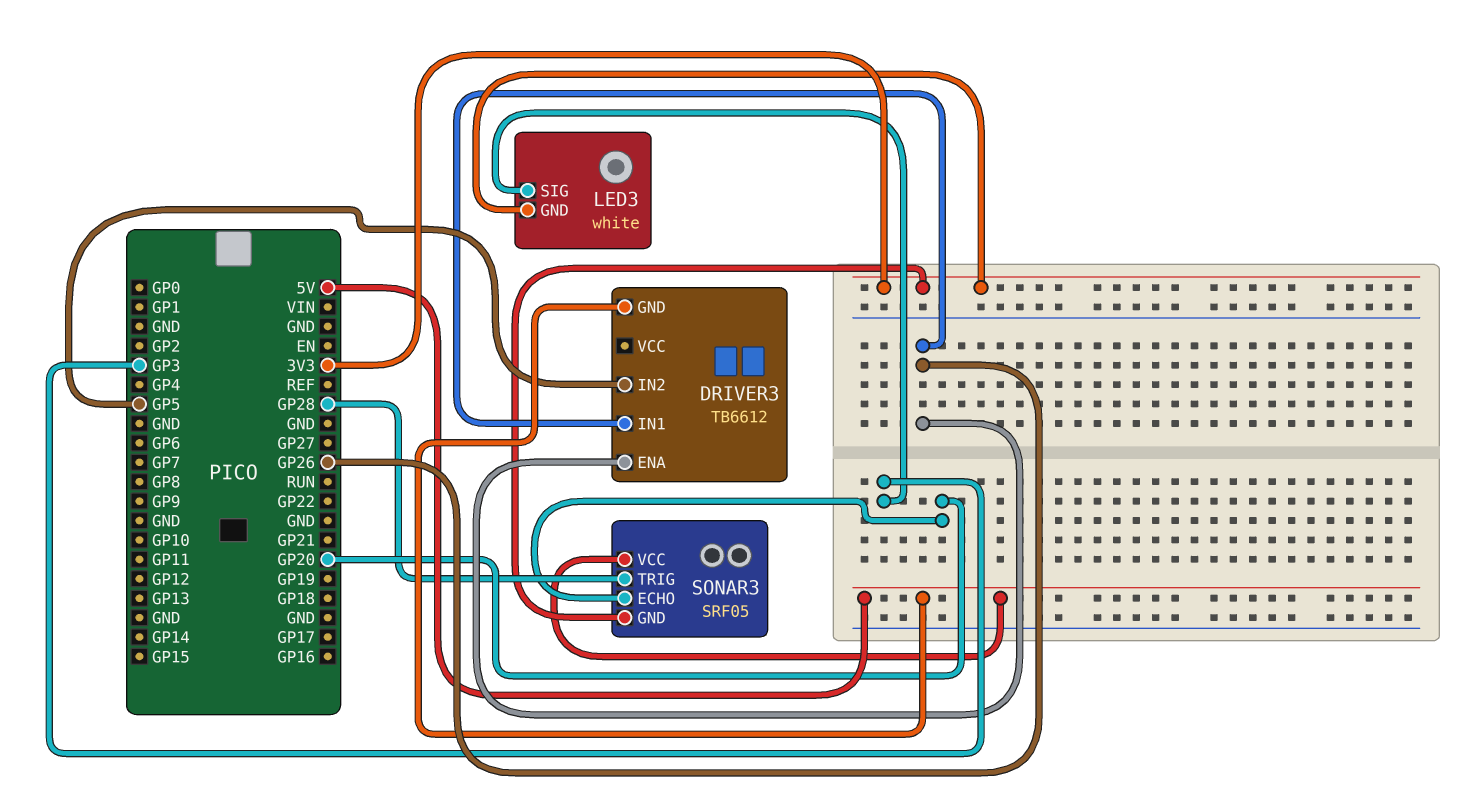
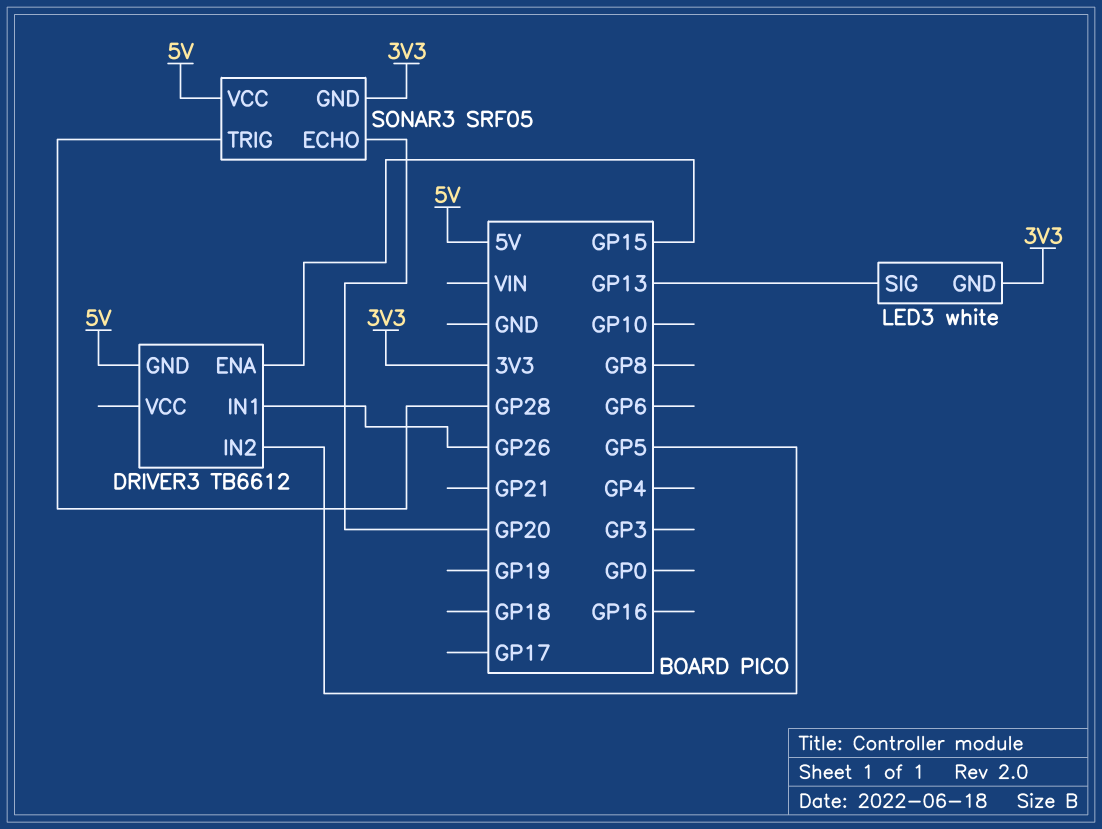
DRIVER3 pin ENA: GP26 -> GP15
LED3 pin SIG: GP3 -> GP13

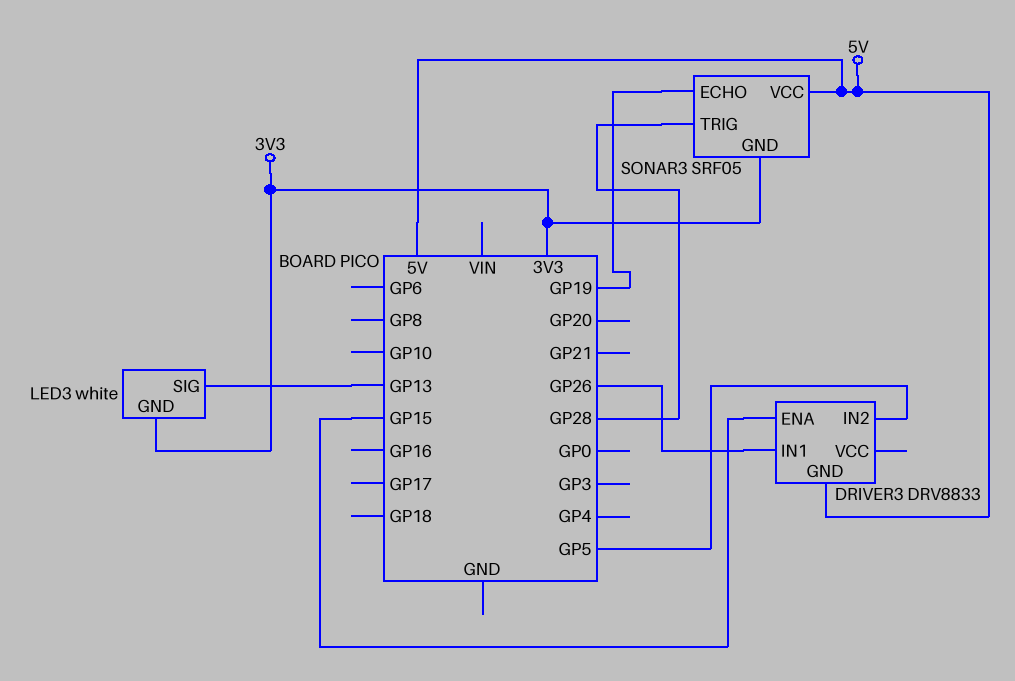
DRIVER3: TB6612 -> DRV8833
SONAR3 pin ECHO: GP20 -> GP19

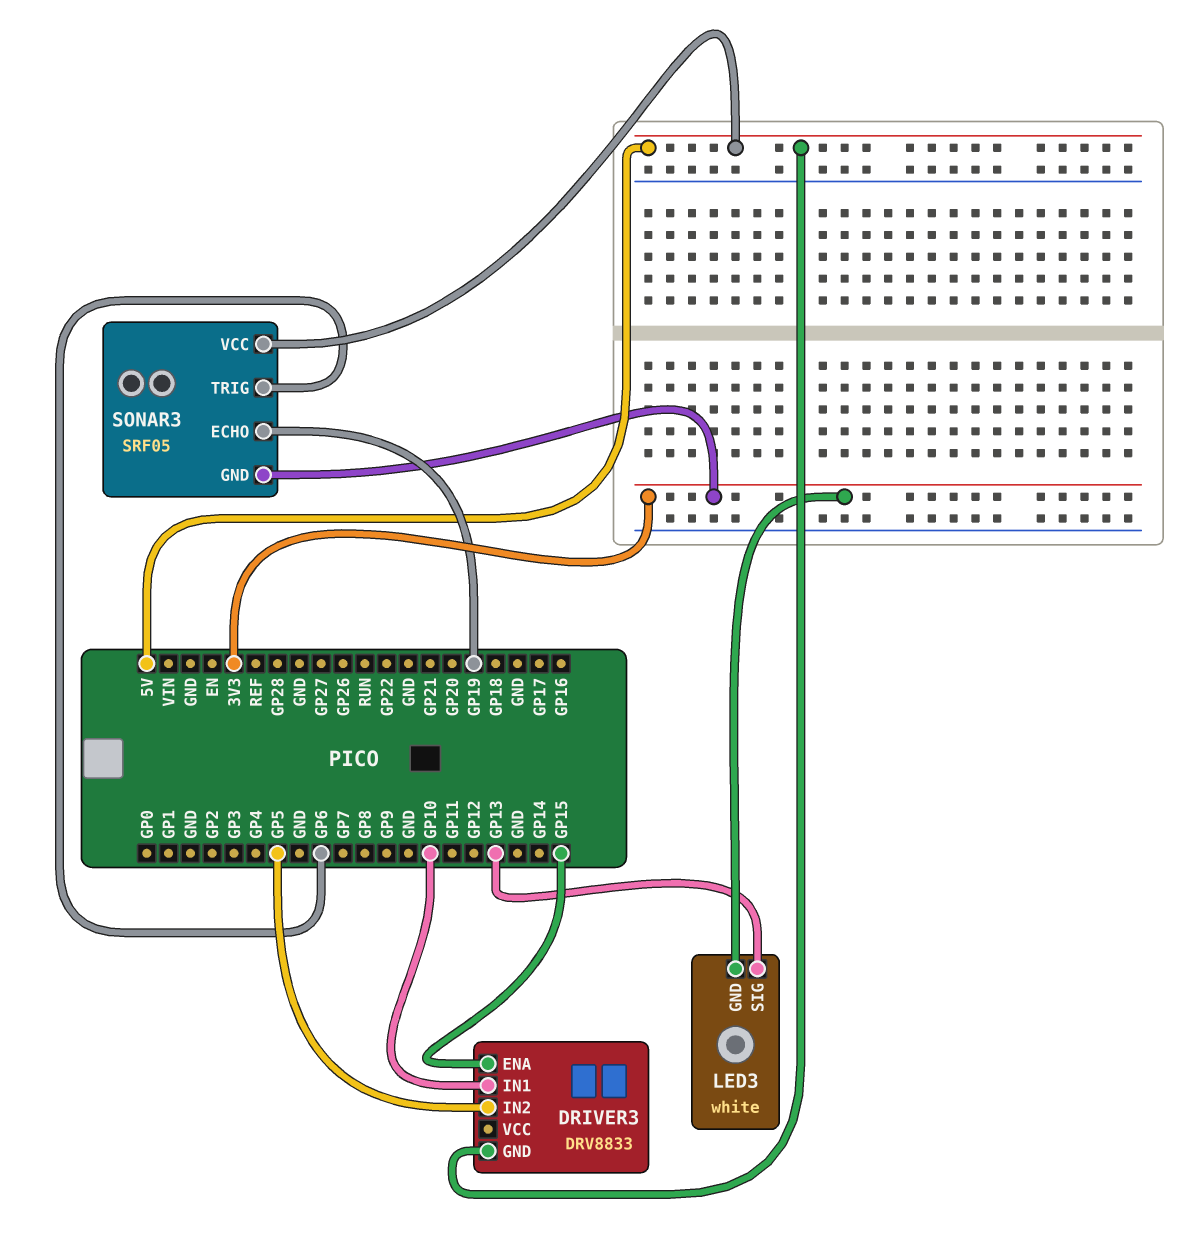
DRIVER3 pin IN1: GP26 -> GP10
SONAR3 pin TRIG: GP28 -> GP6

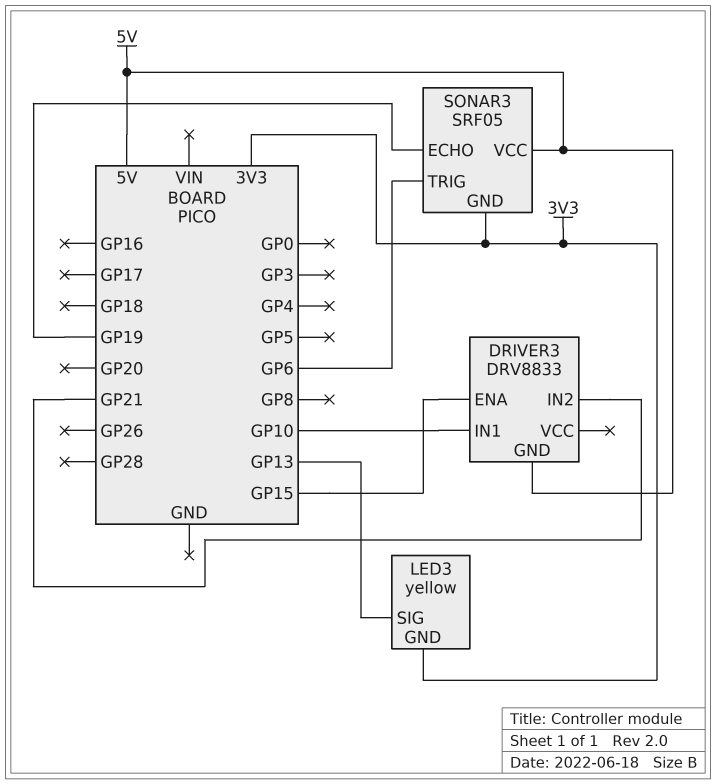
DRIVER3 pin IN2: GP5 -> GP21
LED3: white -> yellow

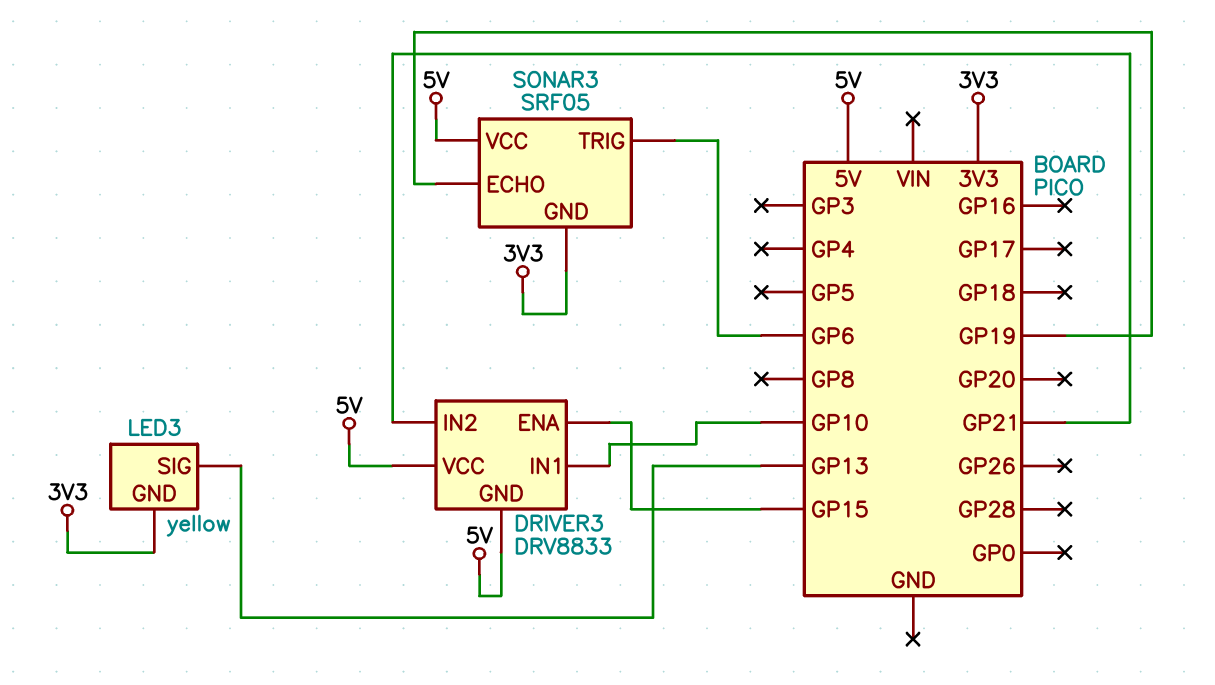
DRIVER3 pin VCC: none -> 5V

